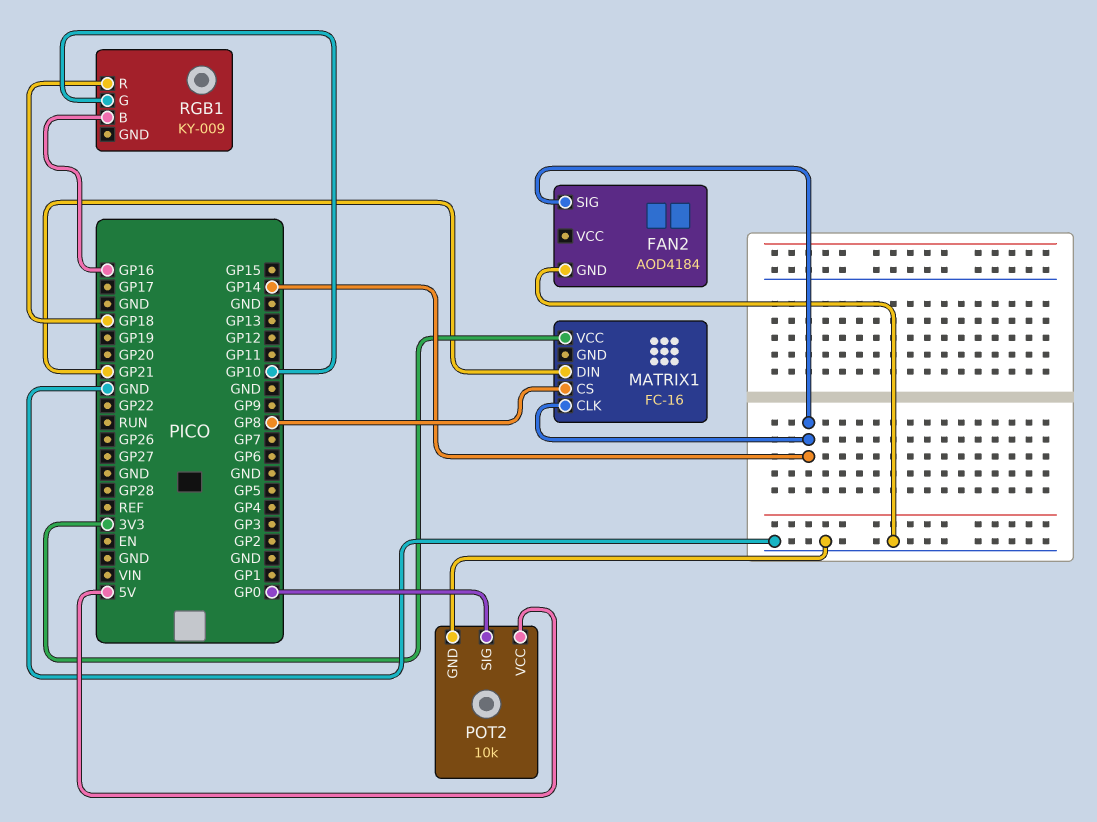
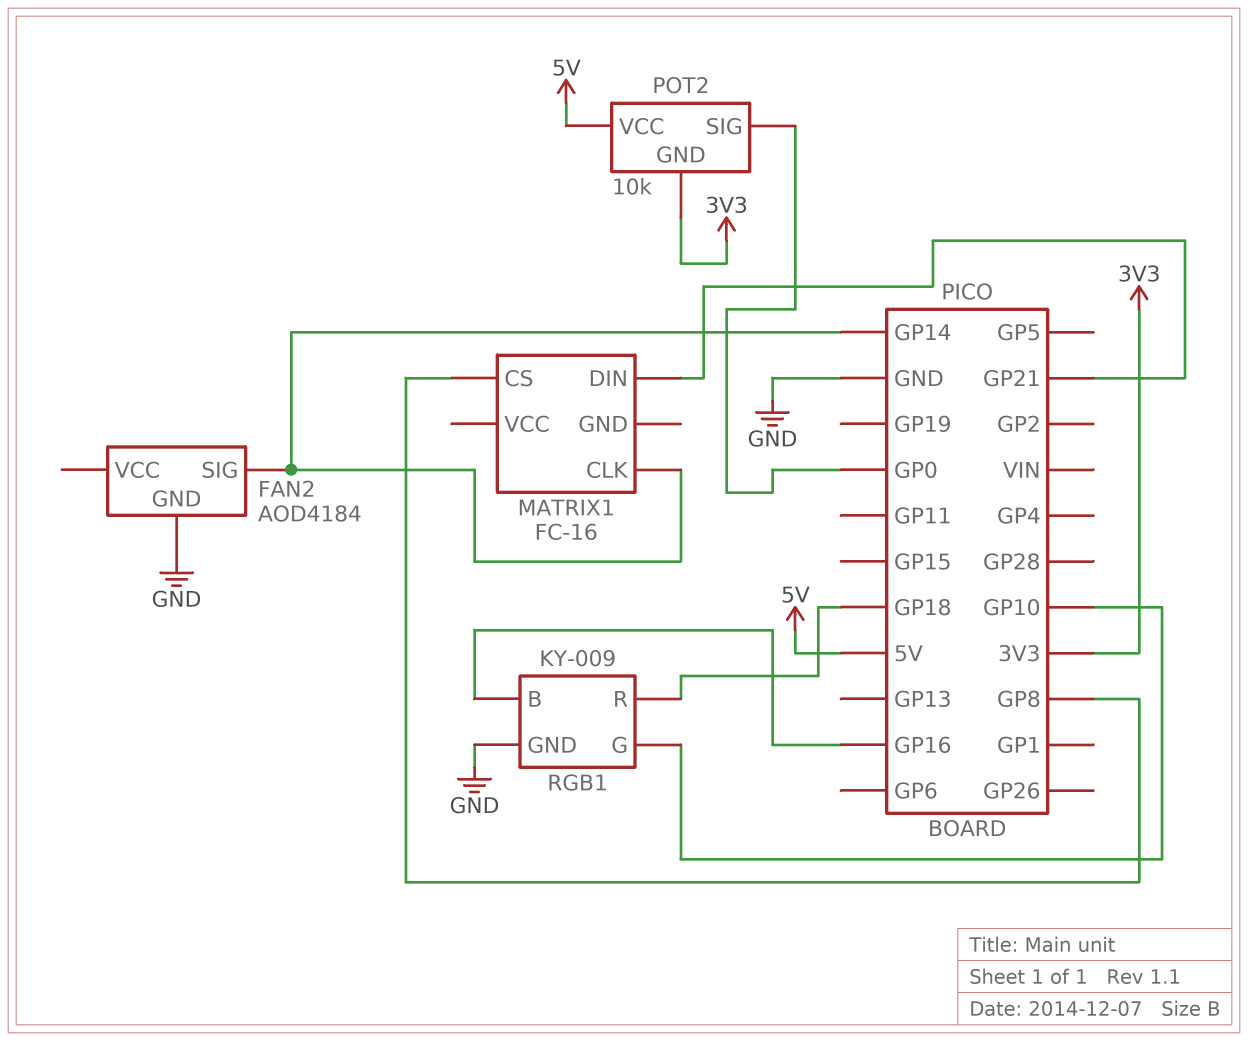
MATRIX1 pin VCC: 3V3 -> none
POT2 pin GND: GND -> 3V3
RGB1 pin GND: none -> GND

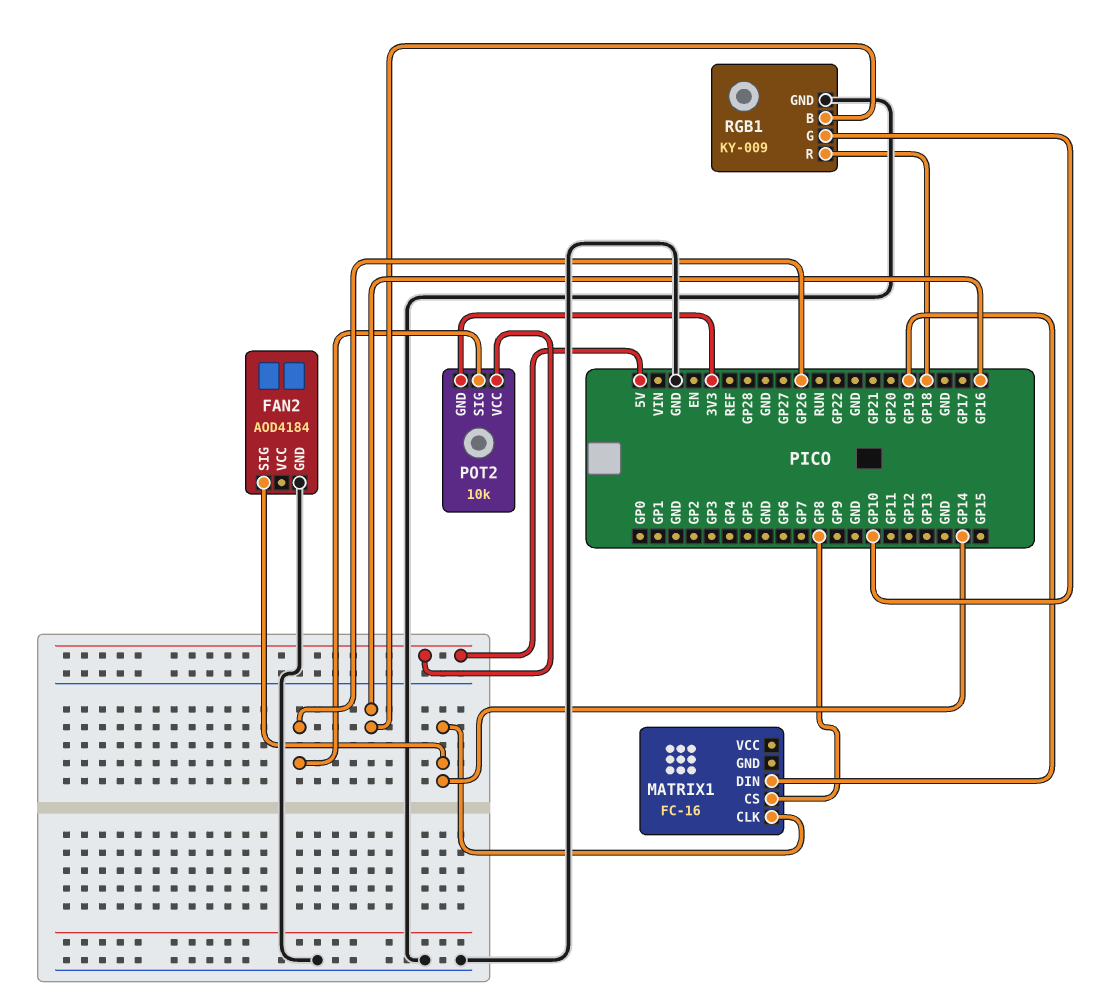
MATRIX1 pin DIN: GP21 -> GP19
POT2 pin SIG: GP0 -> GP26

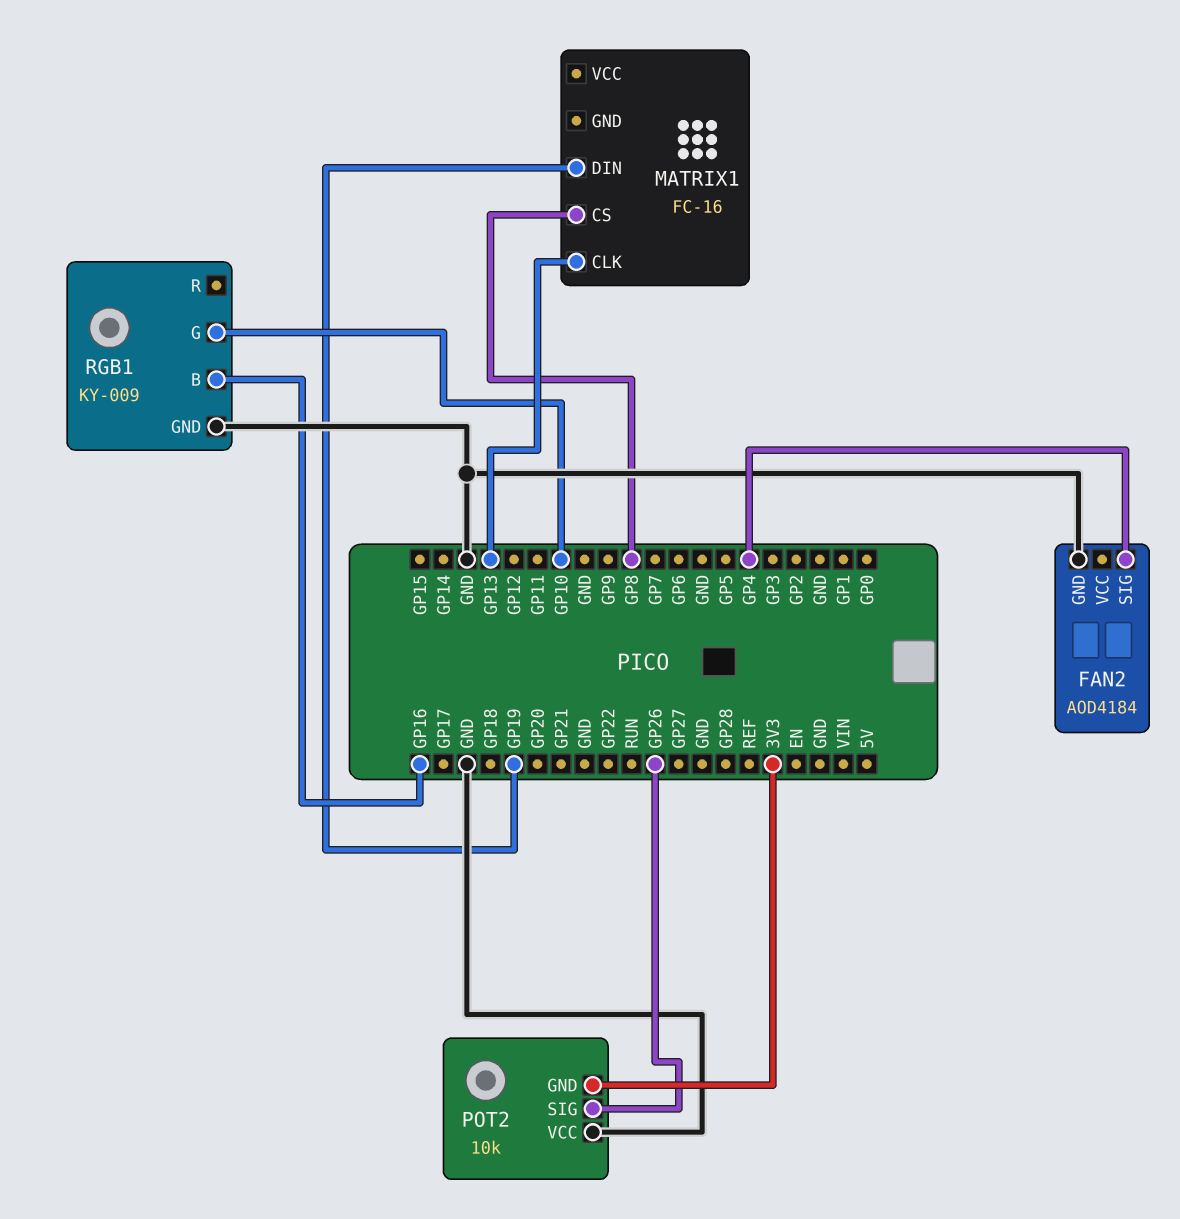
FAN2 pin SIG: GP14 -> GP4
MATRIX1 pin CLK: GP14 -> GP13
POT2 pin VCC: 5V -> GND
RGB1 pin R: GP18 -> none

